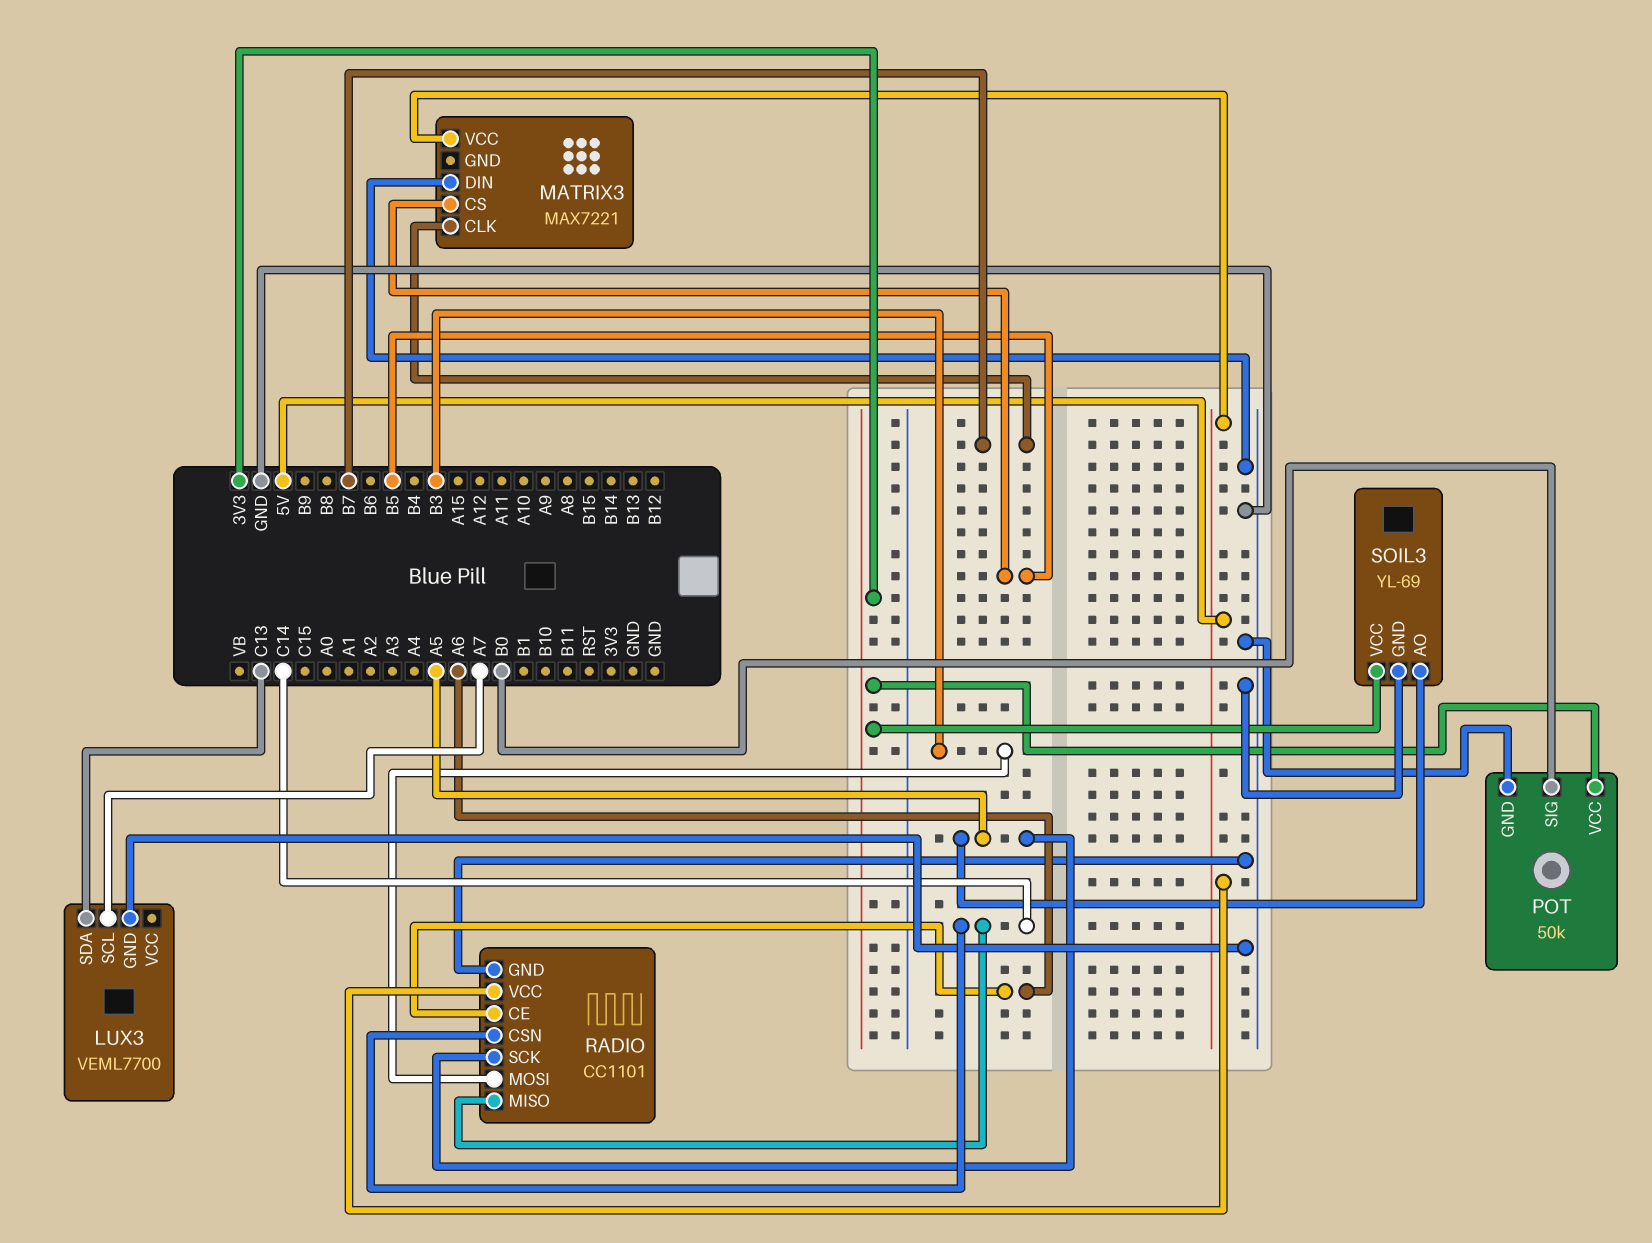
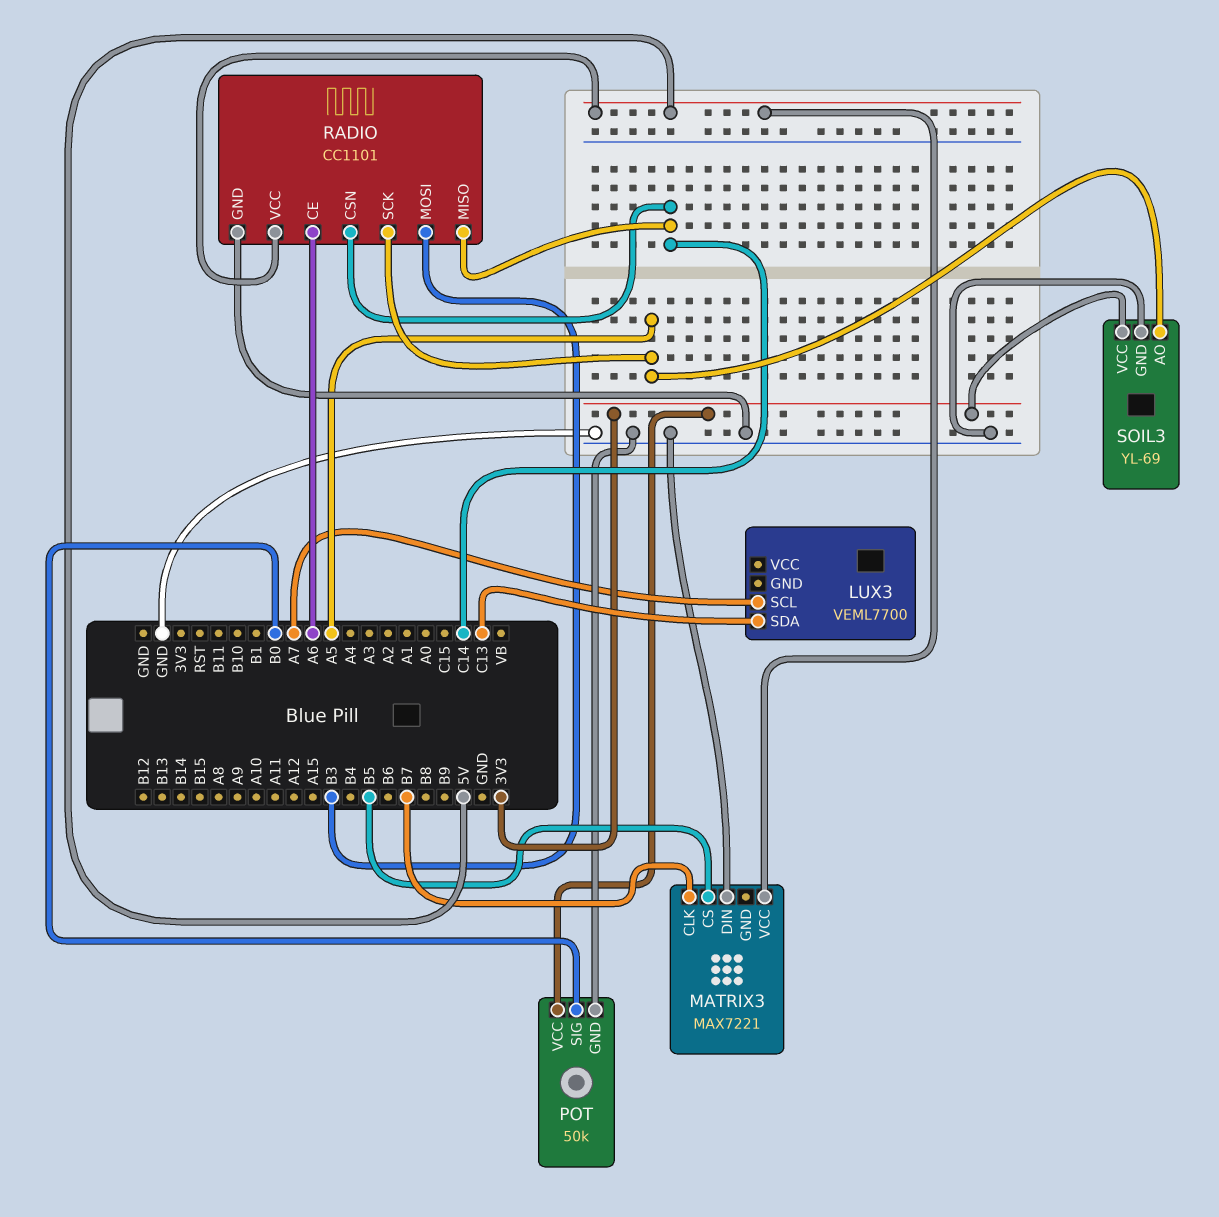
LUX3 pin GND: GND -> none

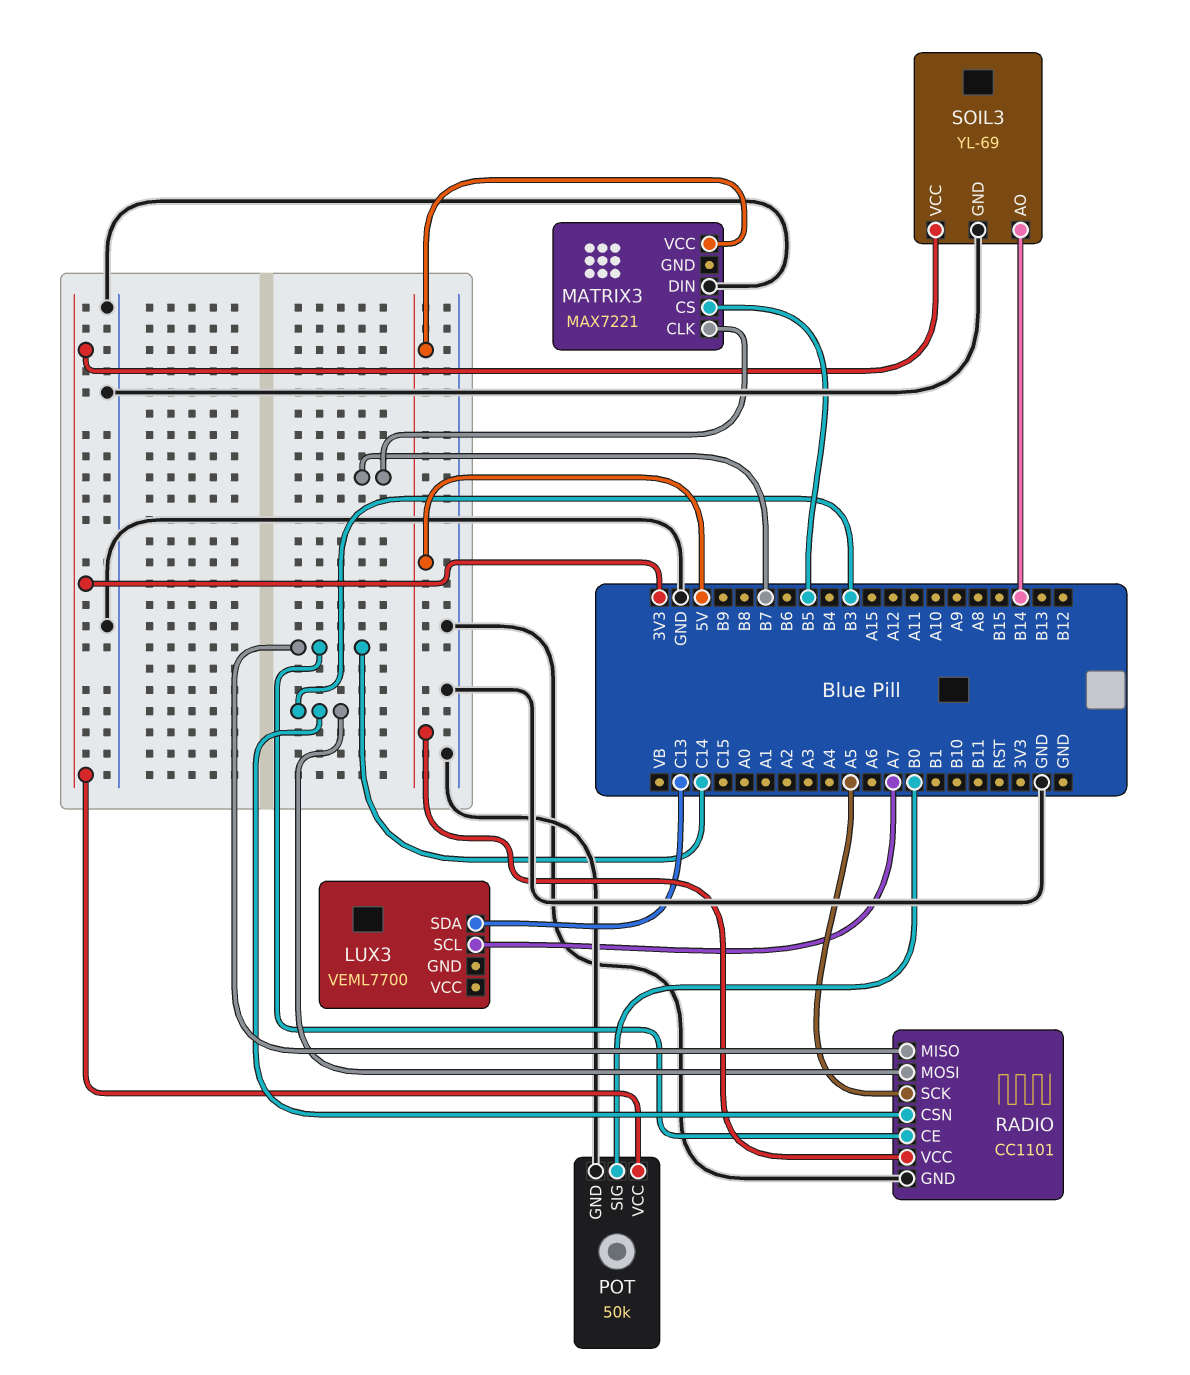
RADIO pin CE: A6 -> C14
RADIO pin CSN: C14 -> B3
SOIL3 pin AO: A5 -> B14

